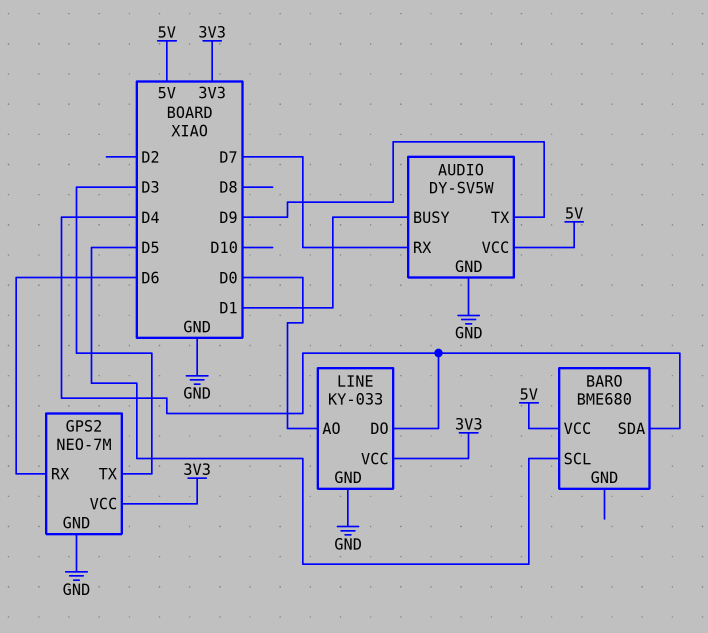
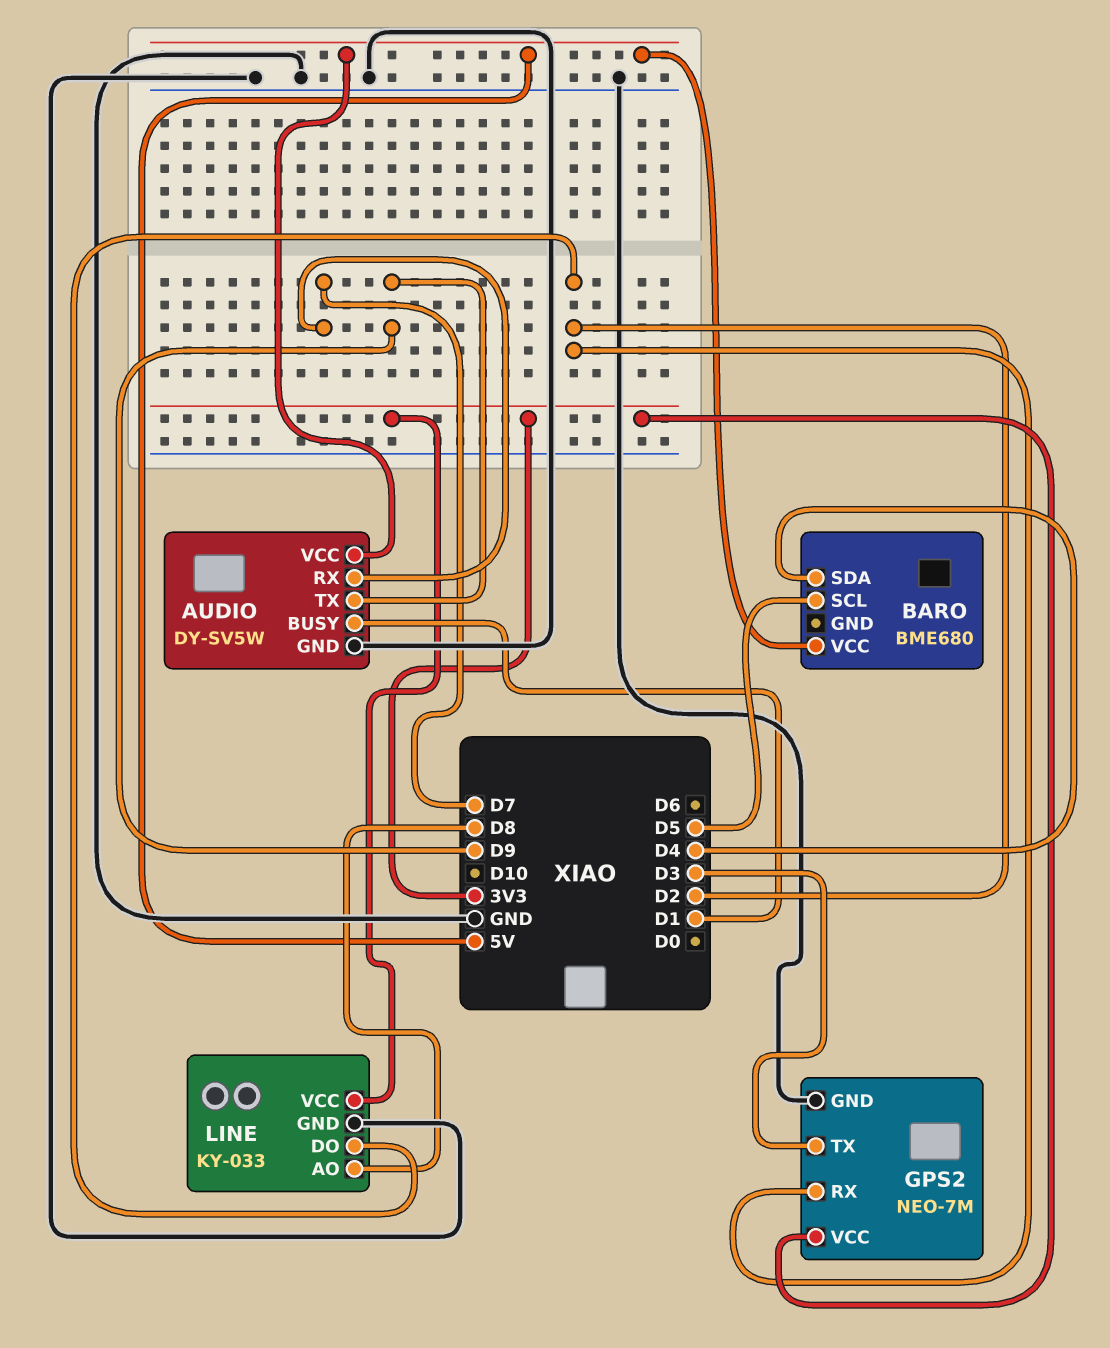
GPS2 pin RX: D6 -> D2
LINE pin AO: D0 -> D8
LINE pin DO: D4 -> D2

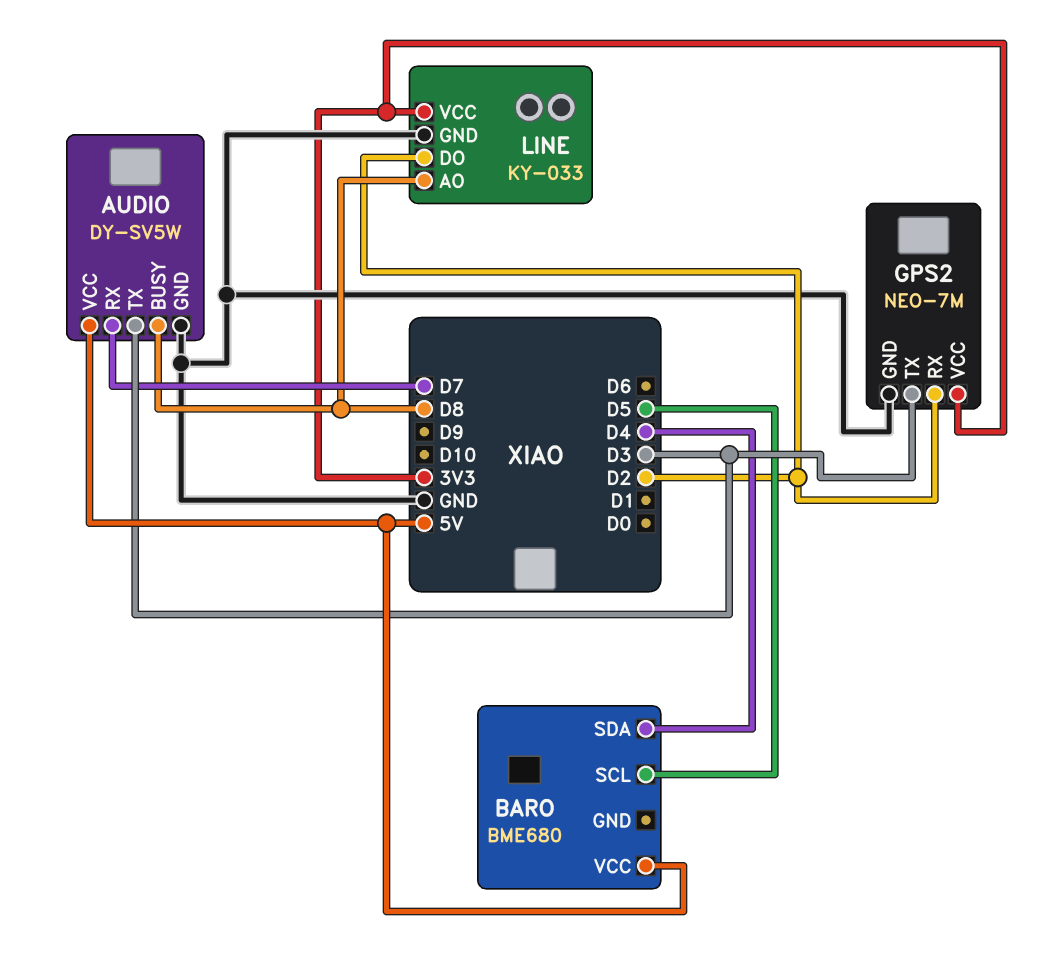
AUDIO pin BUSY: D1 -> D8
AUDIO pin TX: D9 -> D3

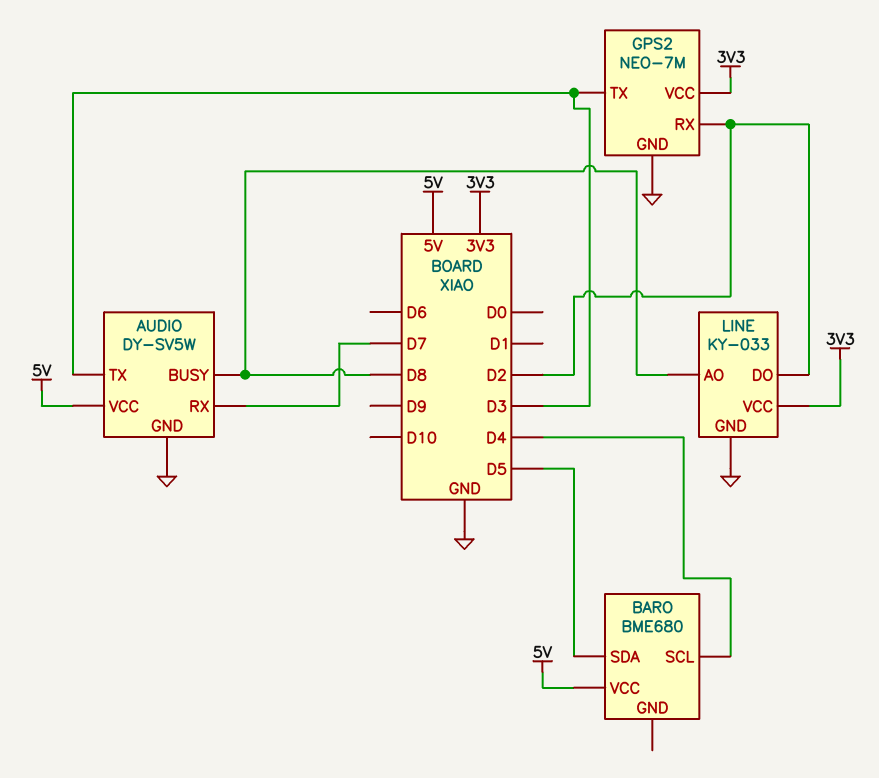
BARO pin SCL: D5 -> D4
BARO pin SDA: D4 -> D5

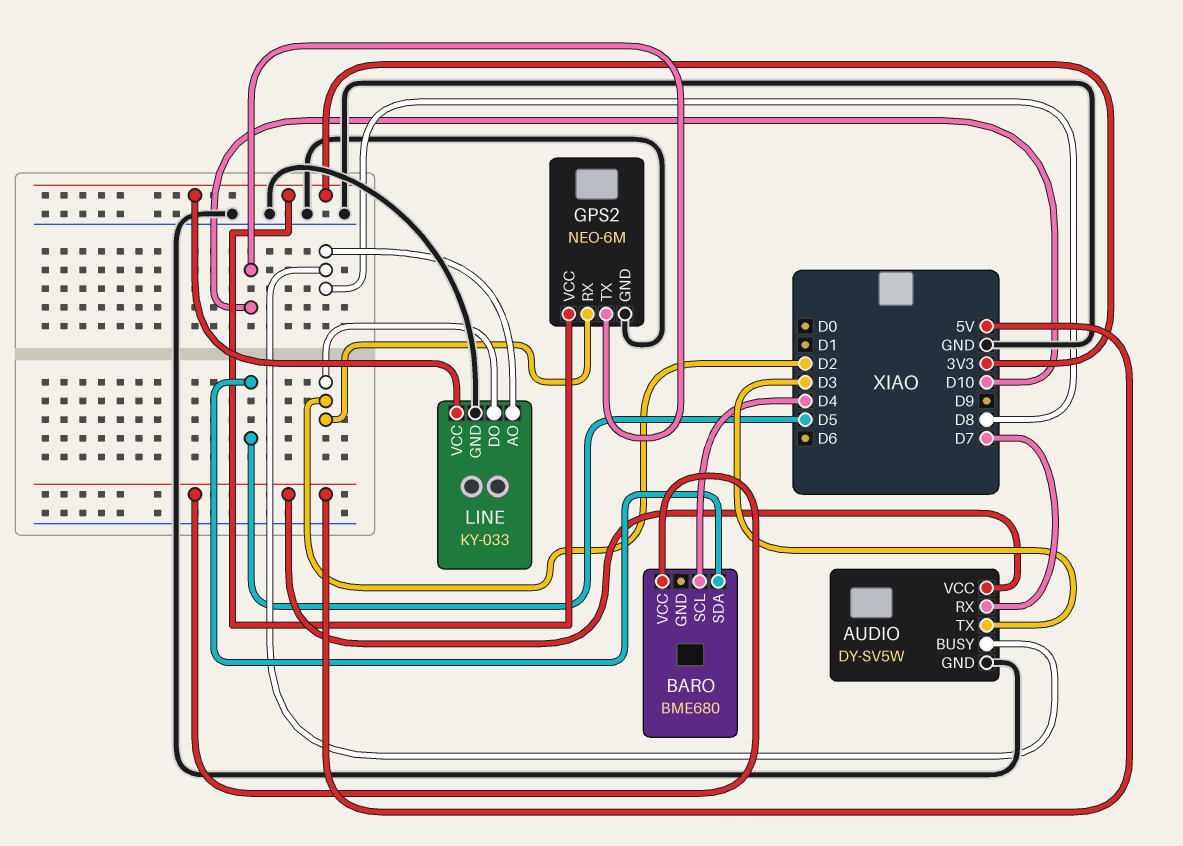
GPS2: NEO-7M -> NEO-6M
GPS2 pin TX: D3 -> D10

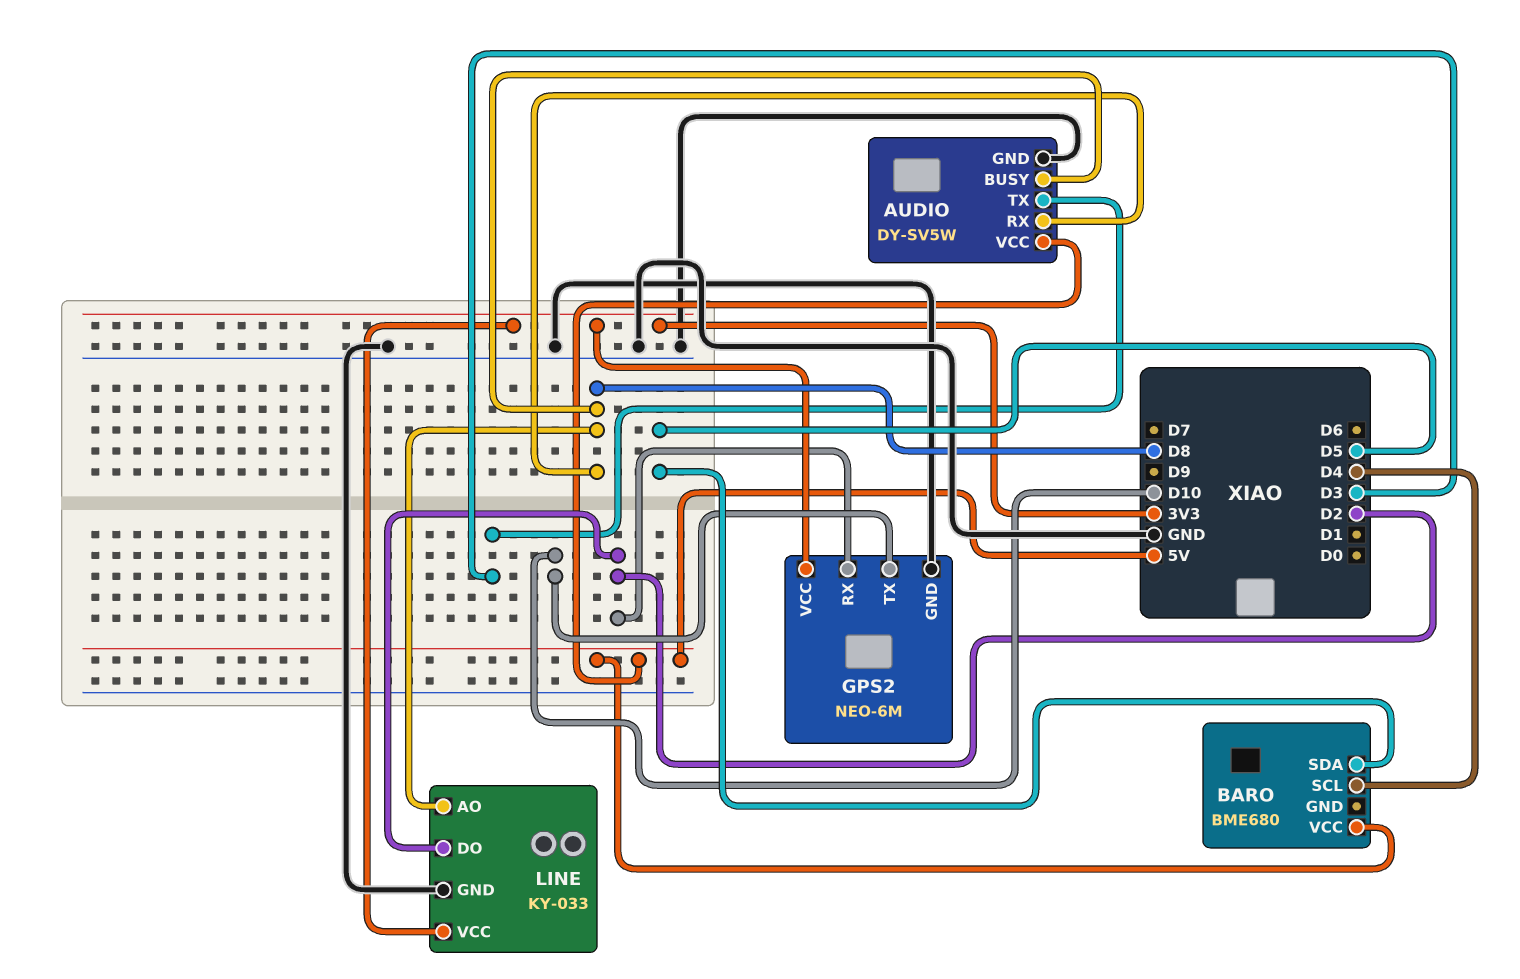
AUDIO pin RX: D7 -> D8

